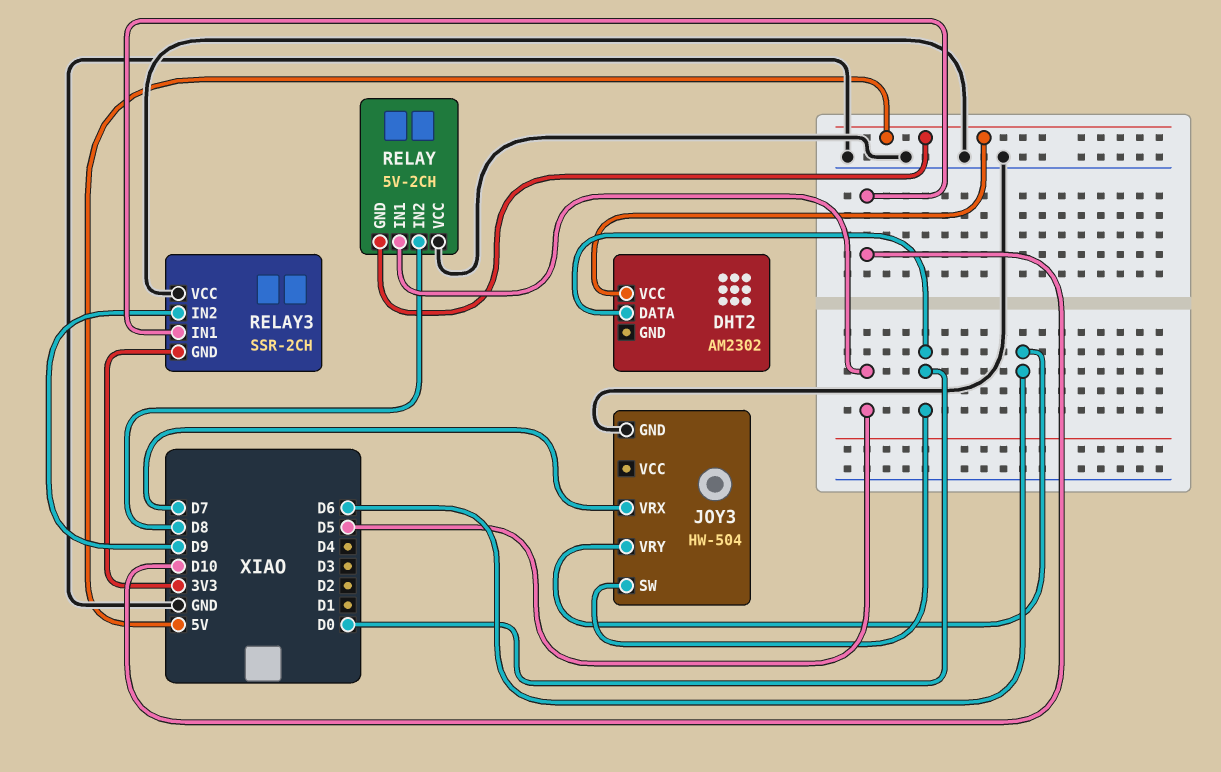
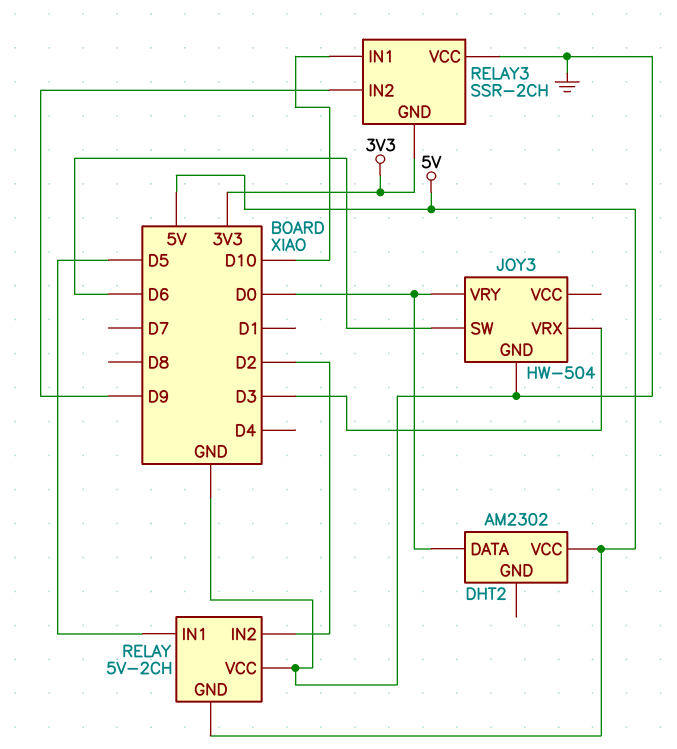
JOY3 pin SW: D0 -> D6
JOY3 pin VRX: D7 -> D3
JOY3 pin VRY: D6 -> D0
RELAY pin IN2: D8 -> D2

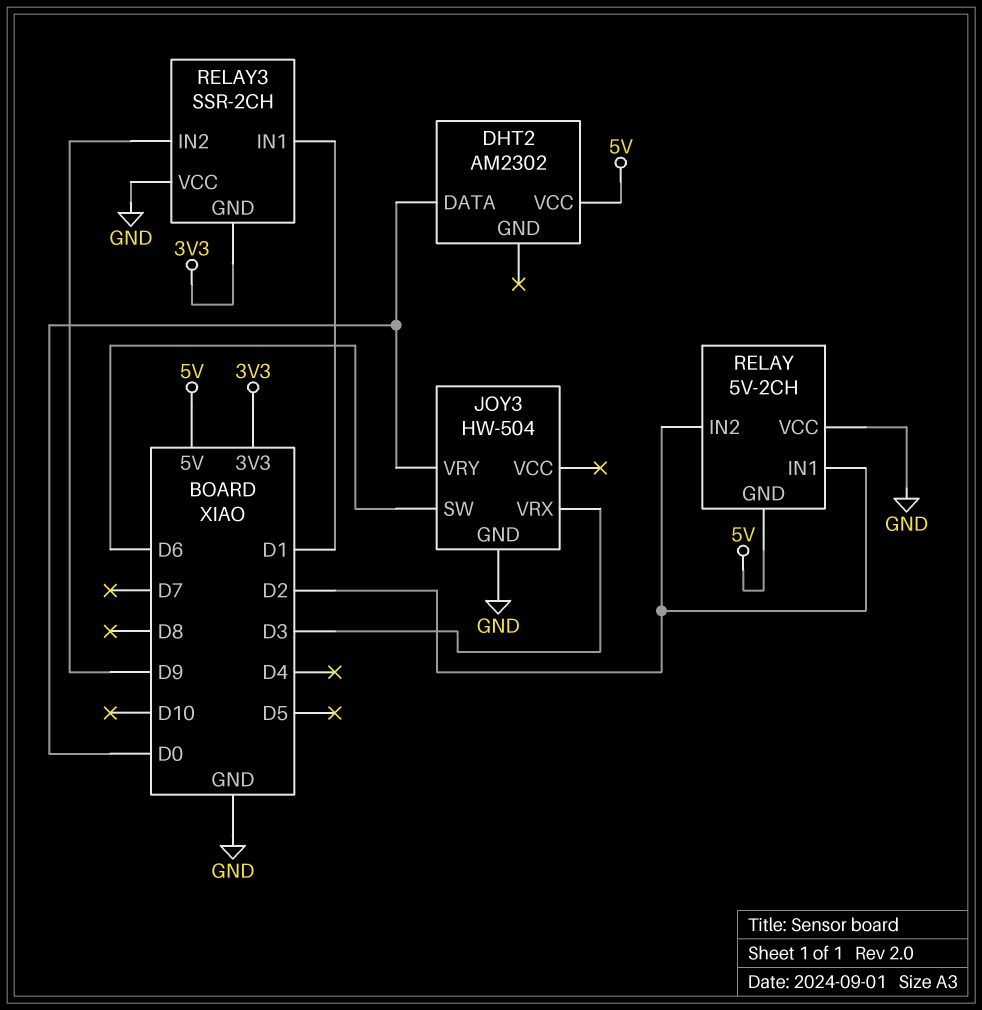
RELAY pin IN1: D5 -> D2
RELAY3 pin IN1: D10 -> D1

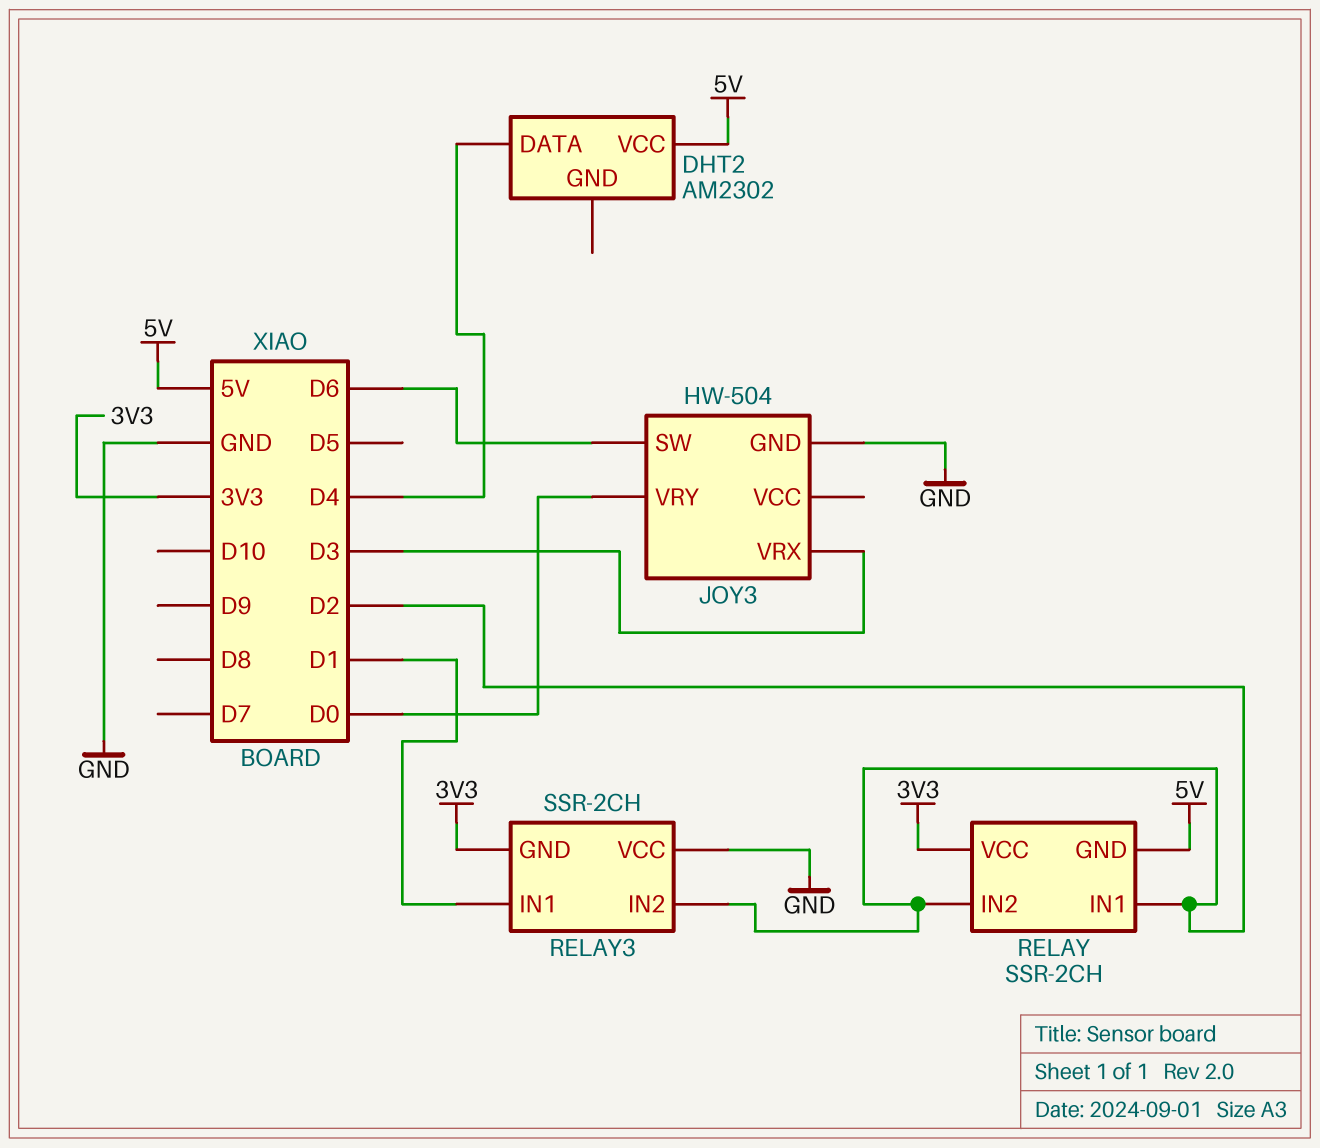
DHT2 pin DATA: D0 -> D4
RELAY: 5V-2CH -> SSR-2CH
RELAY pin VCC: GND -> 3V3
RELAY3 pin IN2: D9 -> D2

